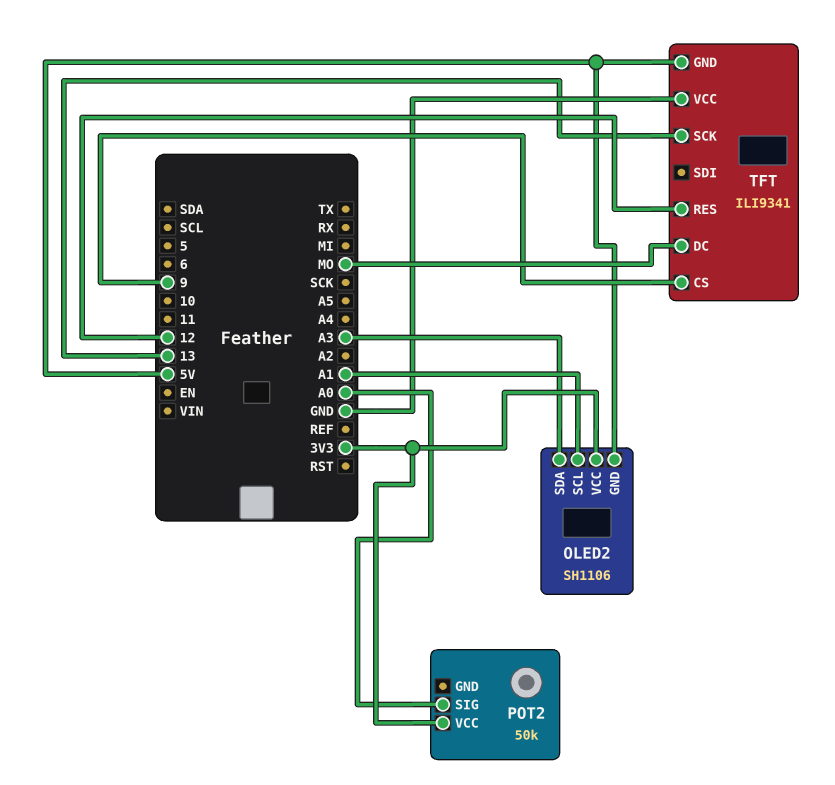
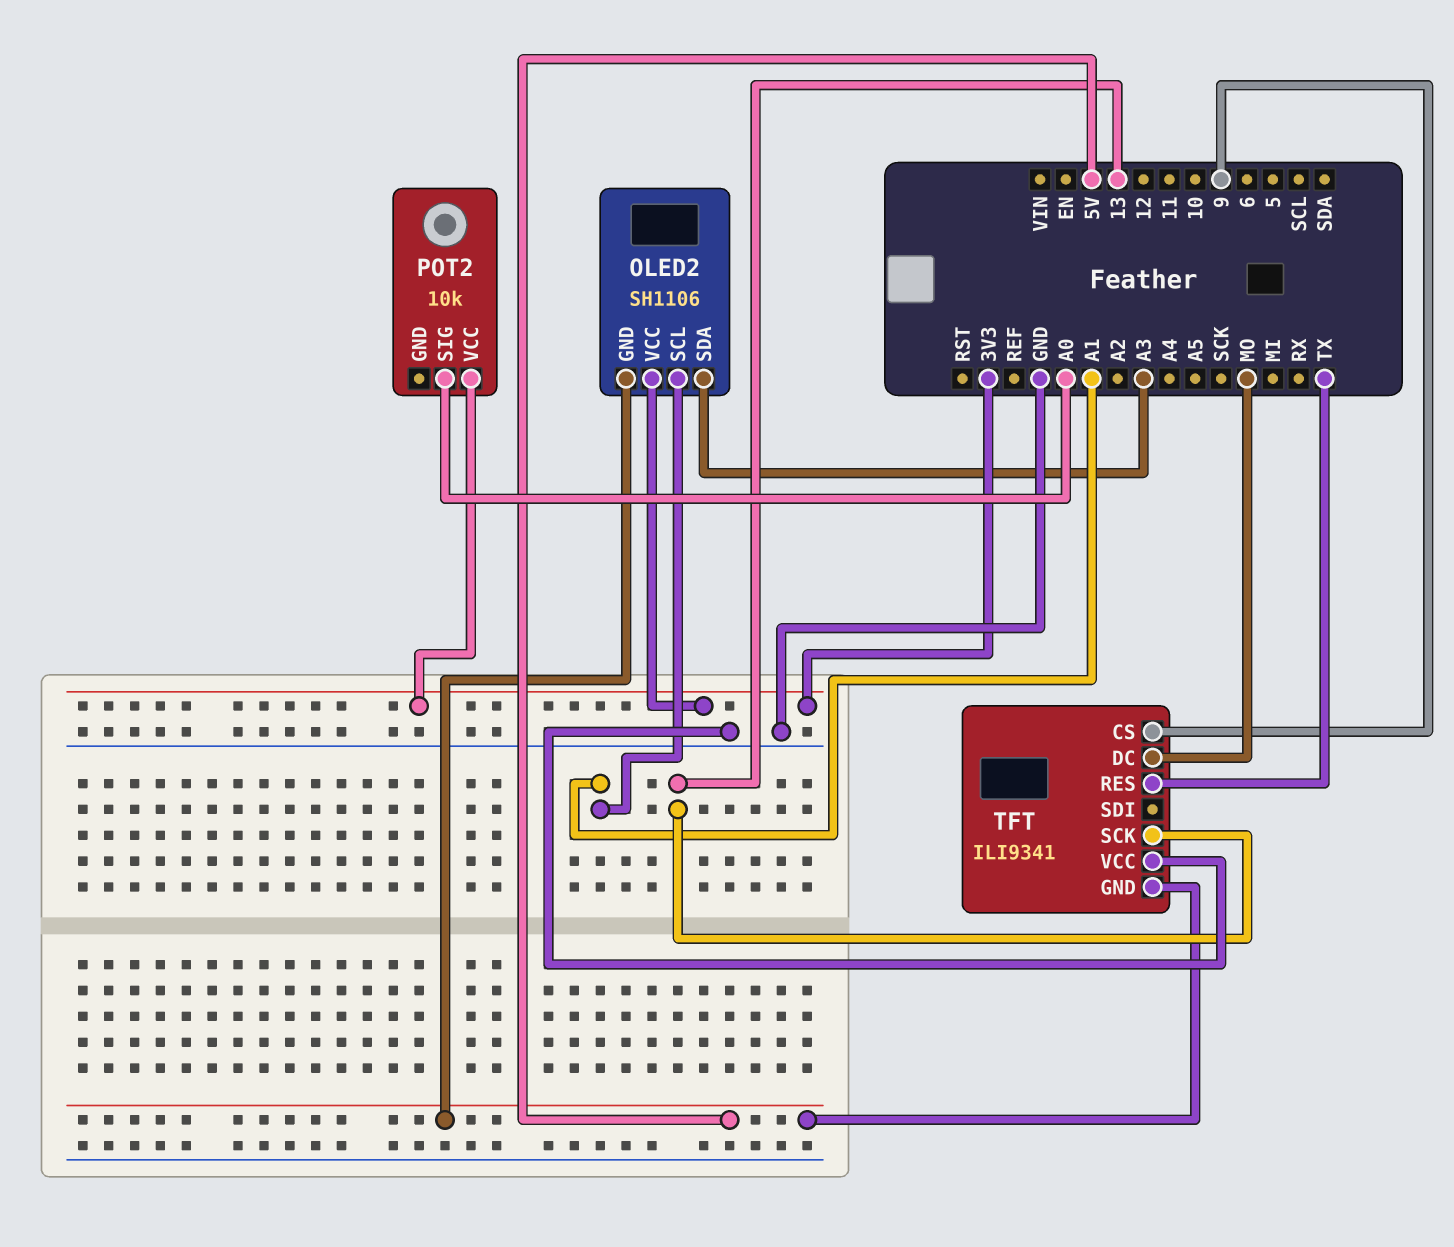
POT2: 50k -> 10k
TFT pin RES: 12 -> TX

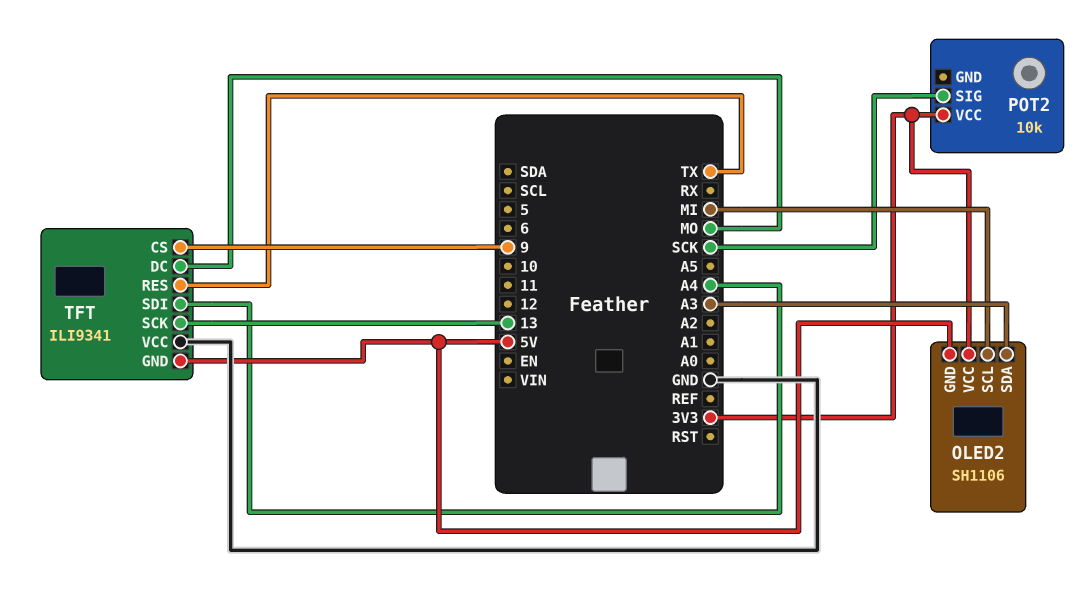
OLED2 pin SCL: A1 -> MI
POT2 pin SIG: A0 -> SCK
TFT pin SDI: none -> A4

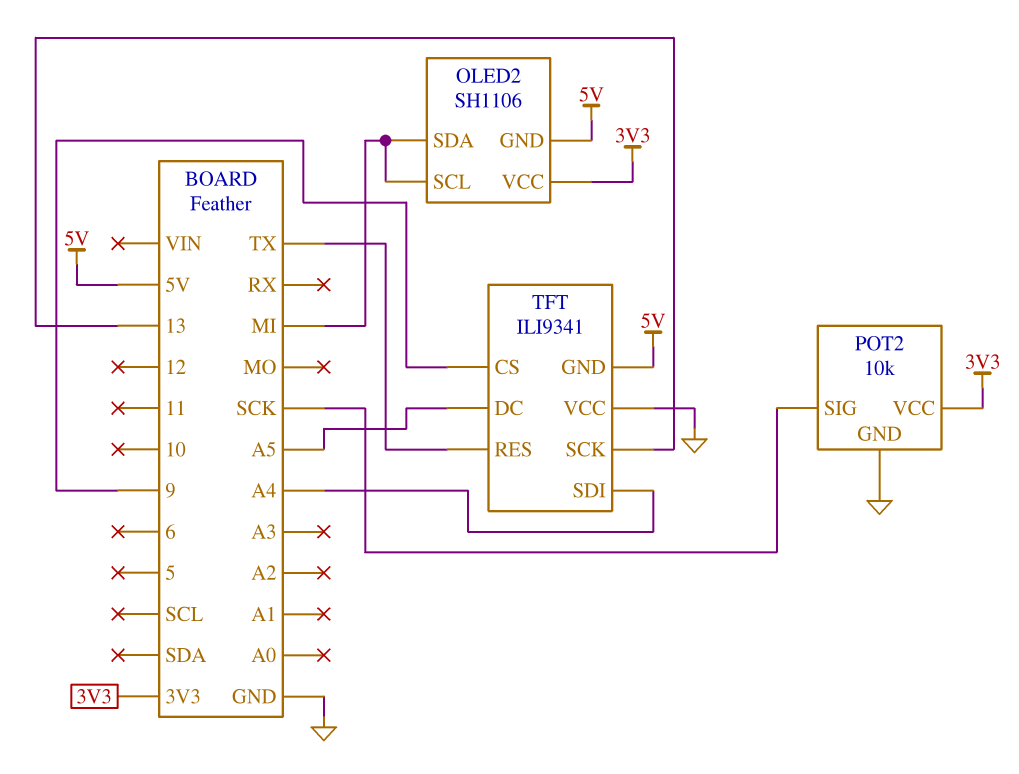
OLED2 pin SDA: A3 -> MI
POT2 pin GND: none -> GND
TFT pin DC: MO -> A5

